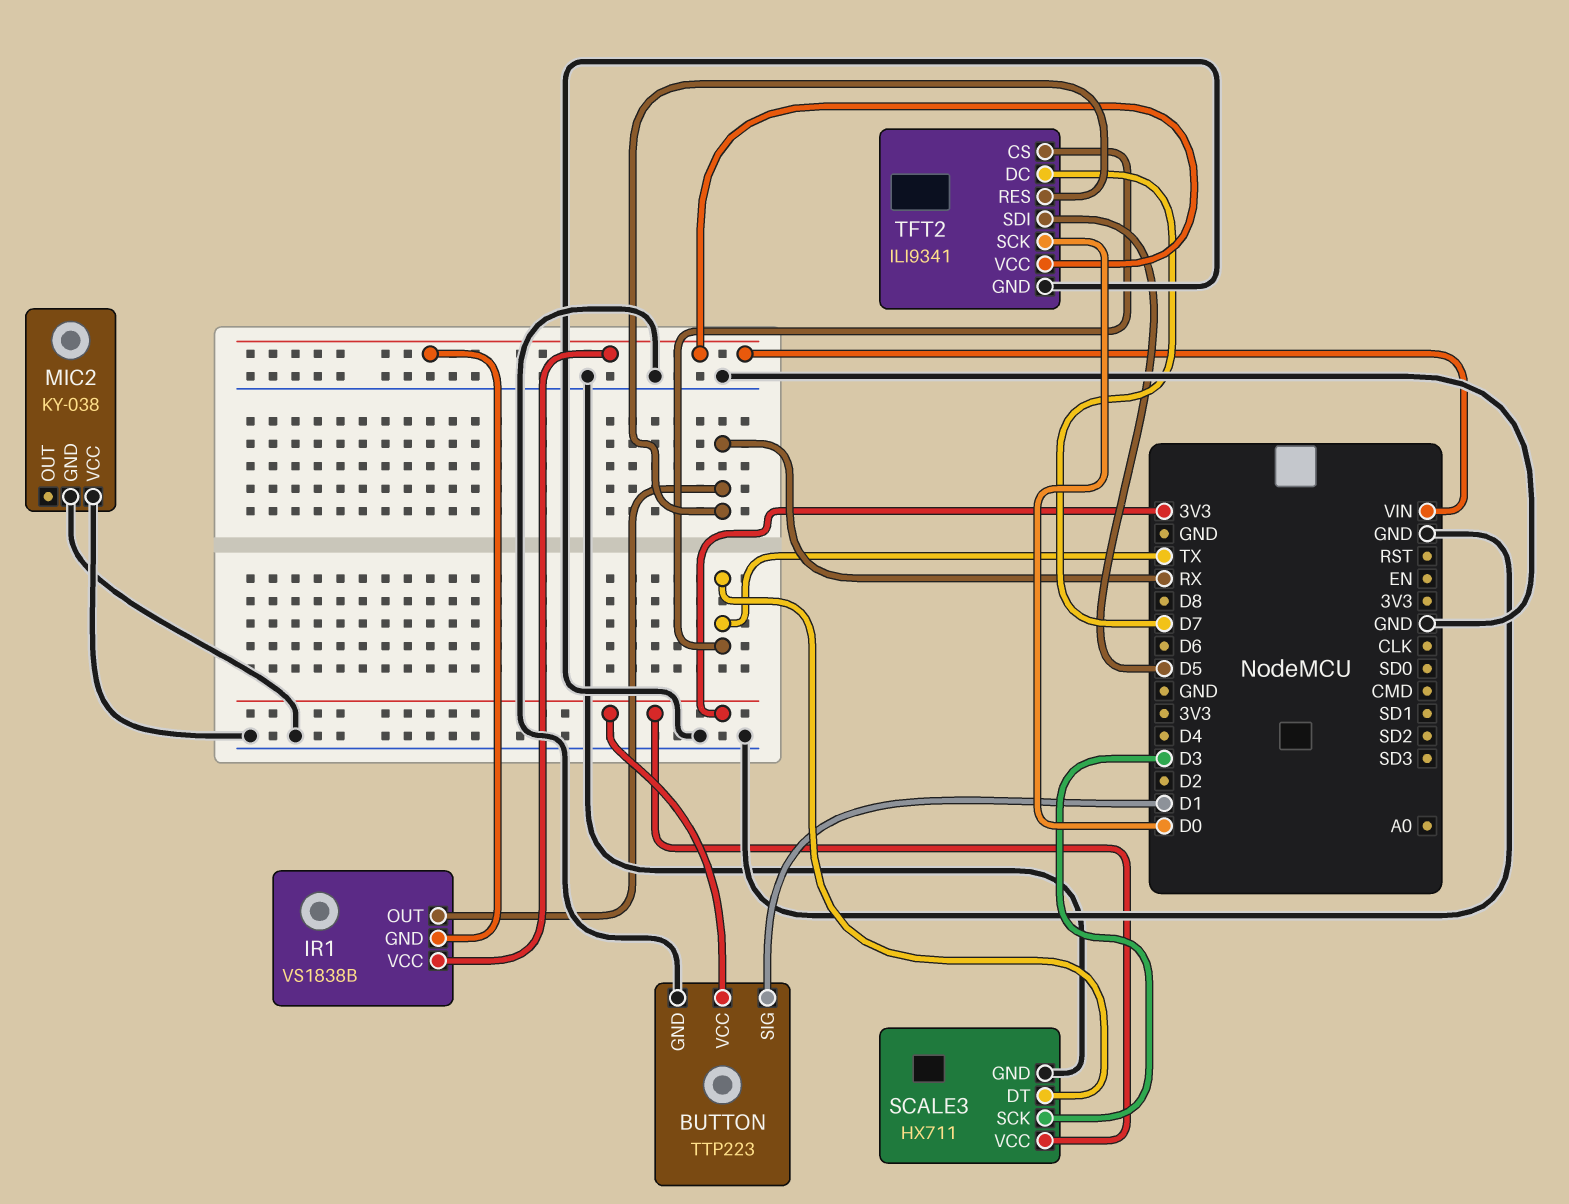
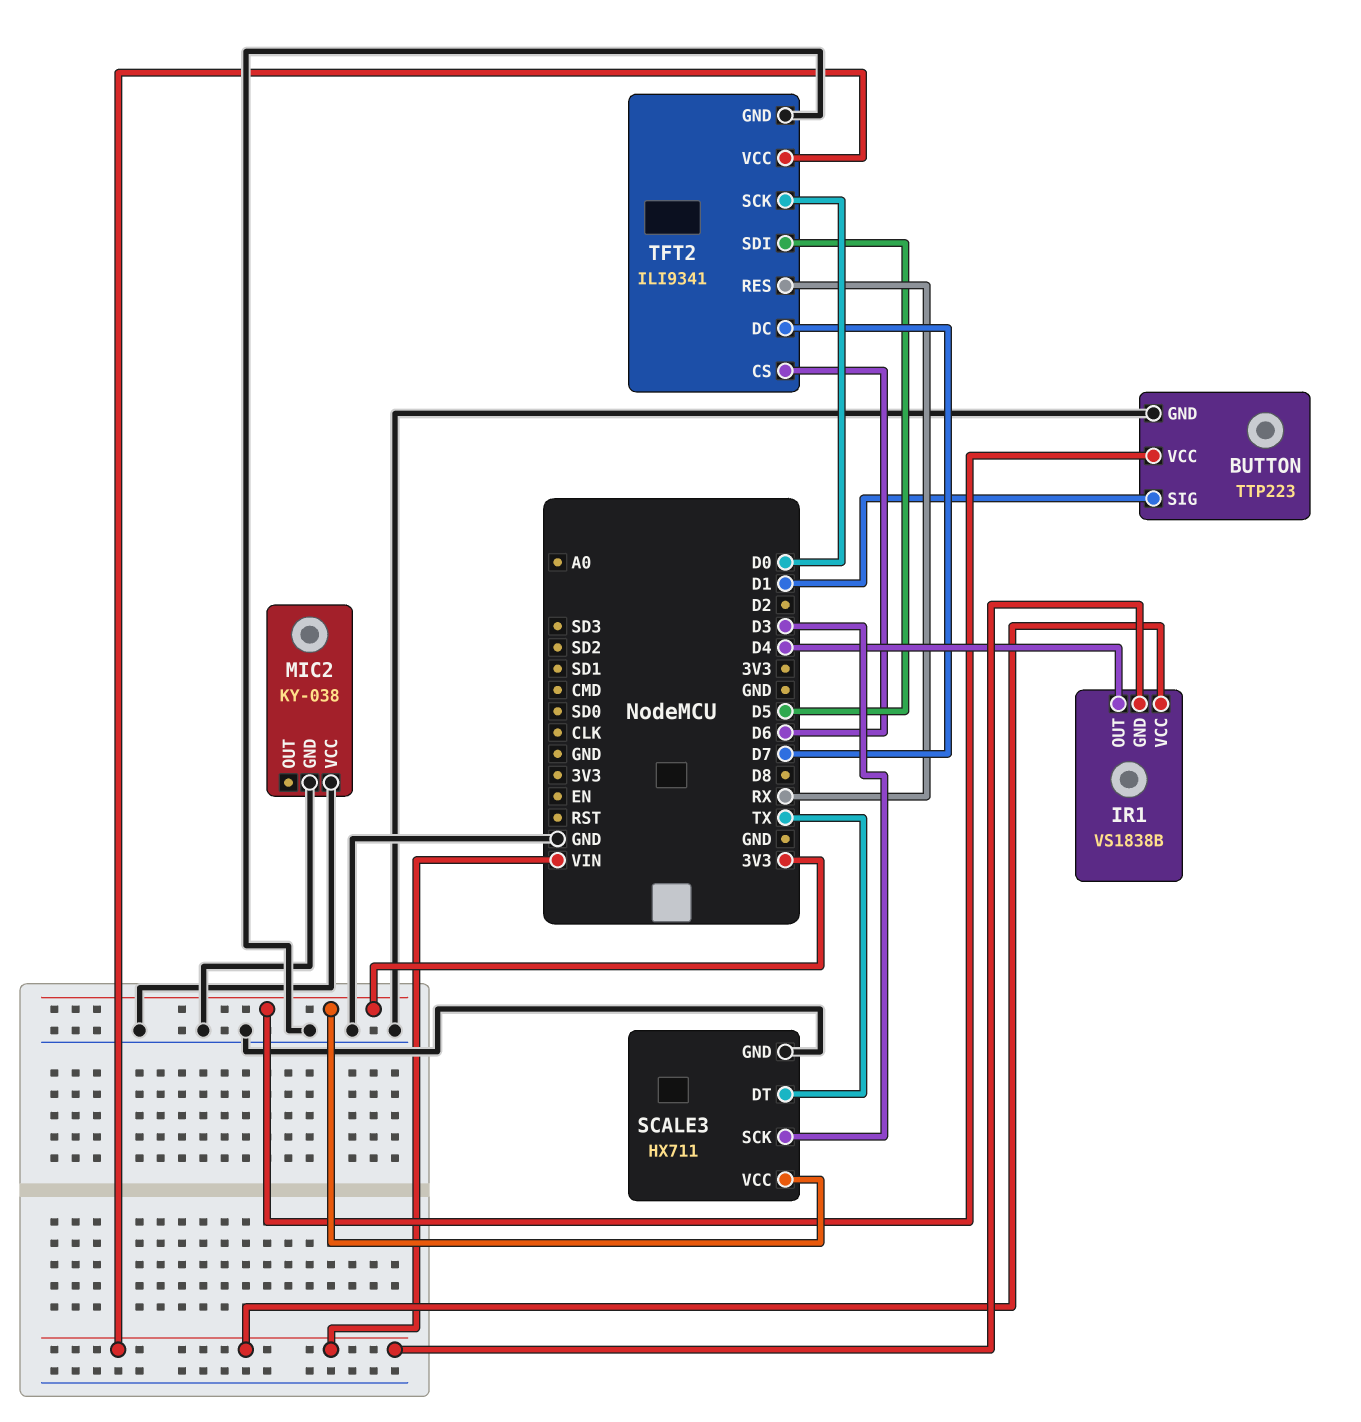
IR1 pin OUT: RX -> D4
TFT2 pin CS: TX -> D6

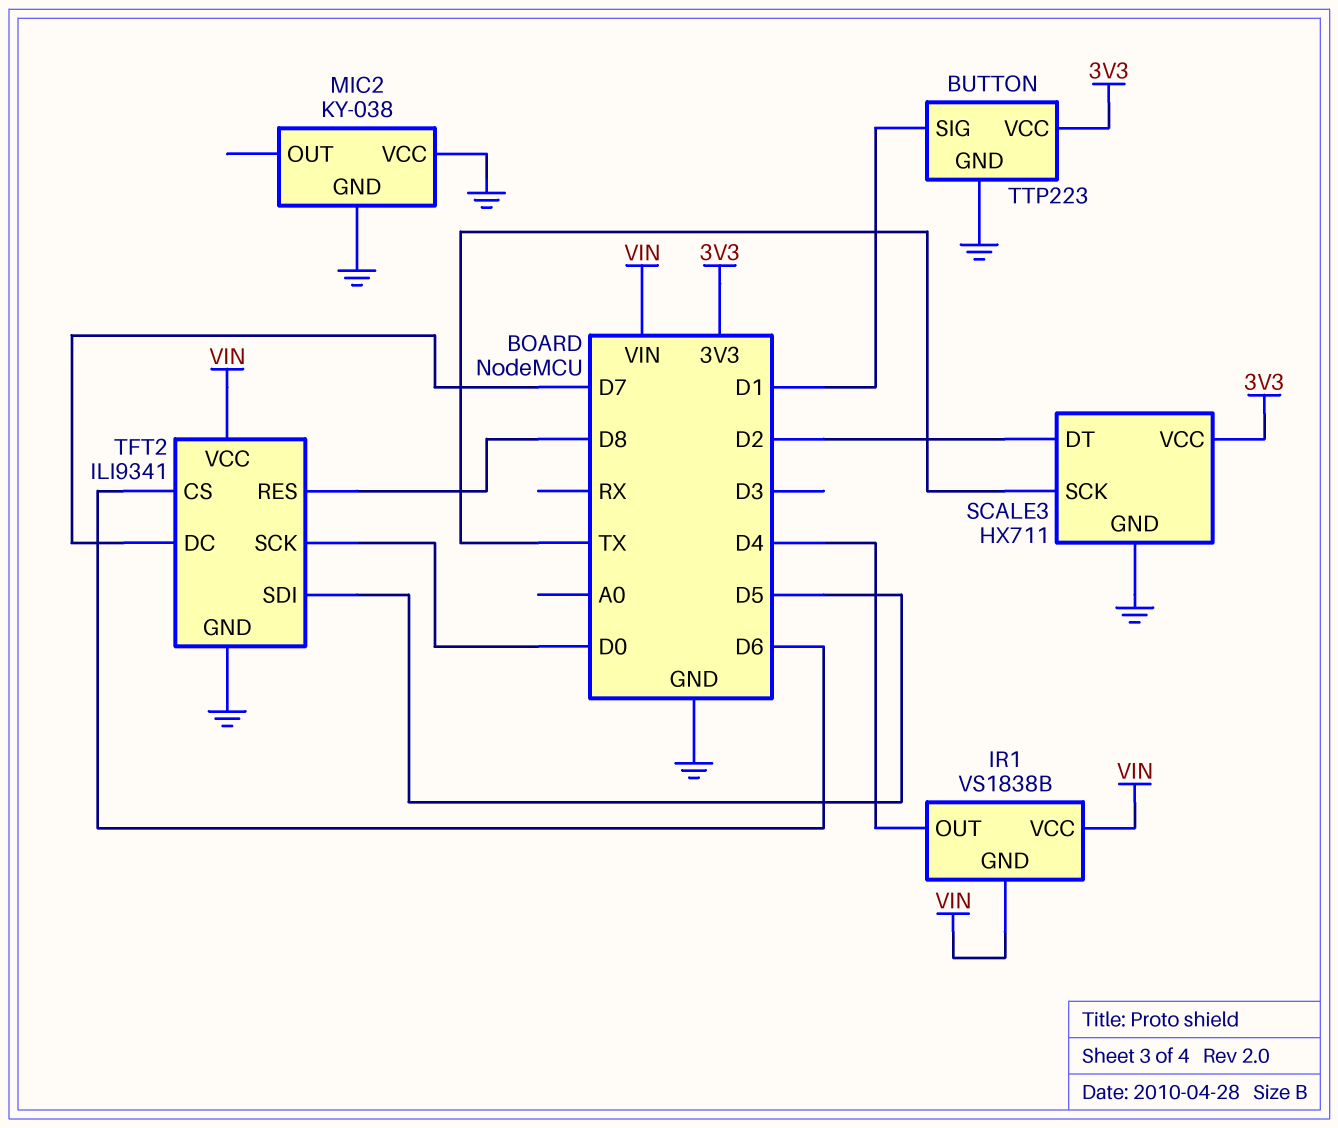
SCALE3 pin DT: TX -> D2
SCALE3 pin SCK: D3 -> TX
TFT2 pin RES: RX -> D8

